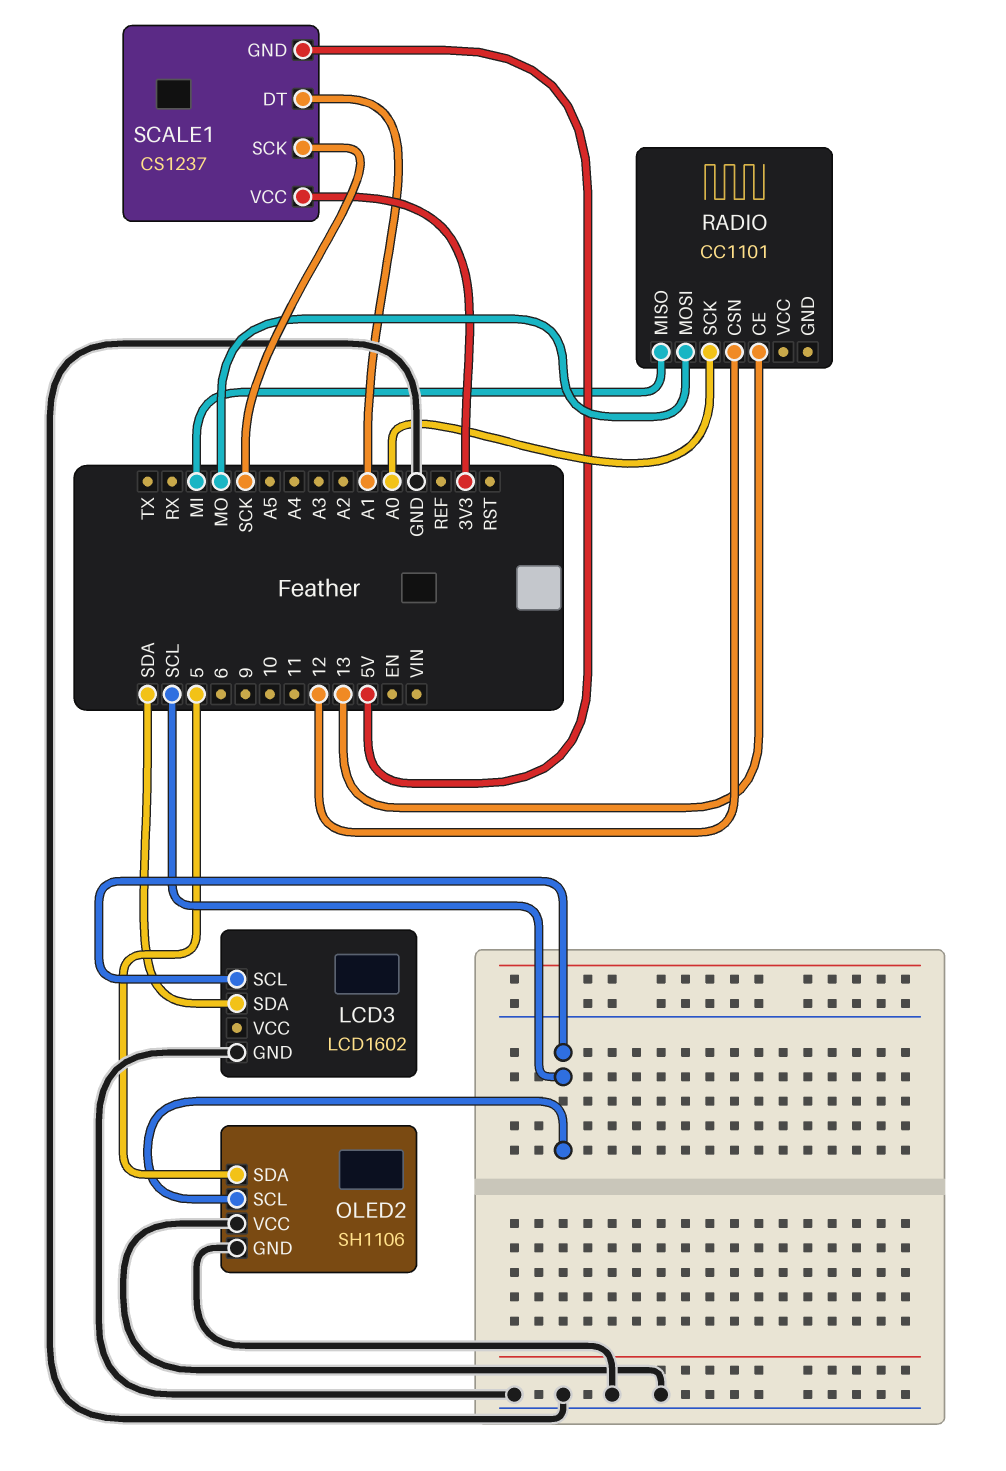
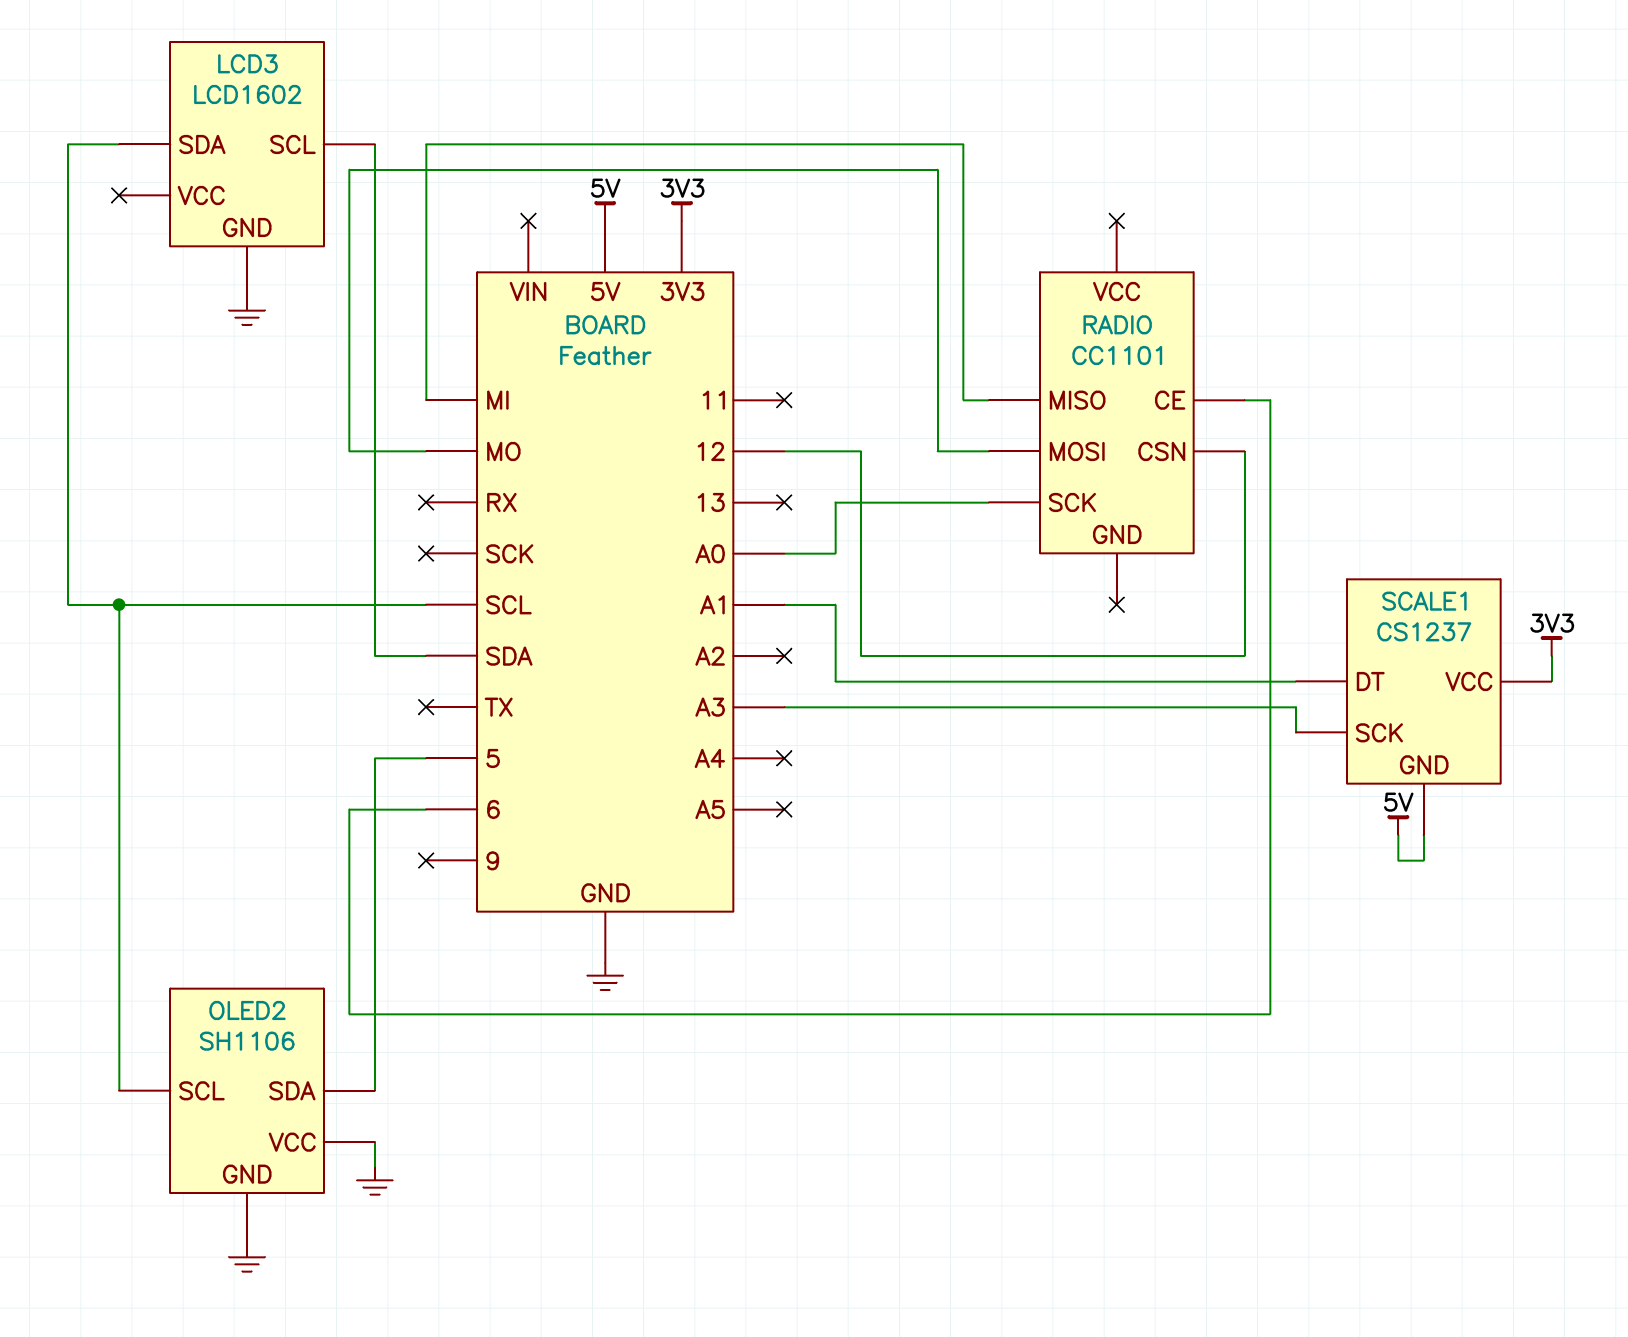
LCD3 pin SCL: SCL -> SDA
LCD3 pin SDA: SDA -> SCL
RADIO pin CE: 13 -> 6
SCALE1 pin SCK: SCK -> A3

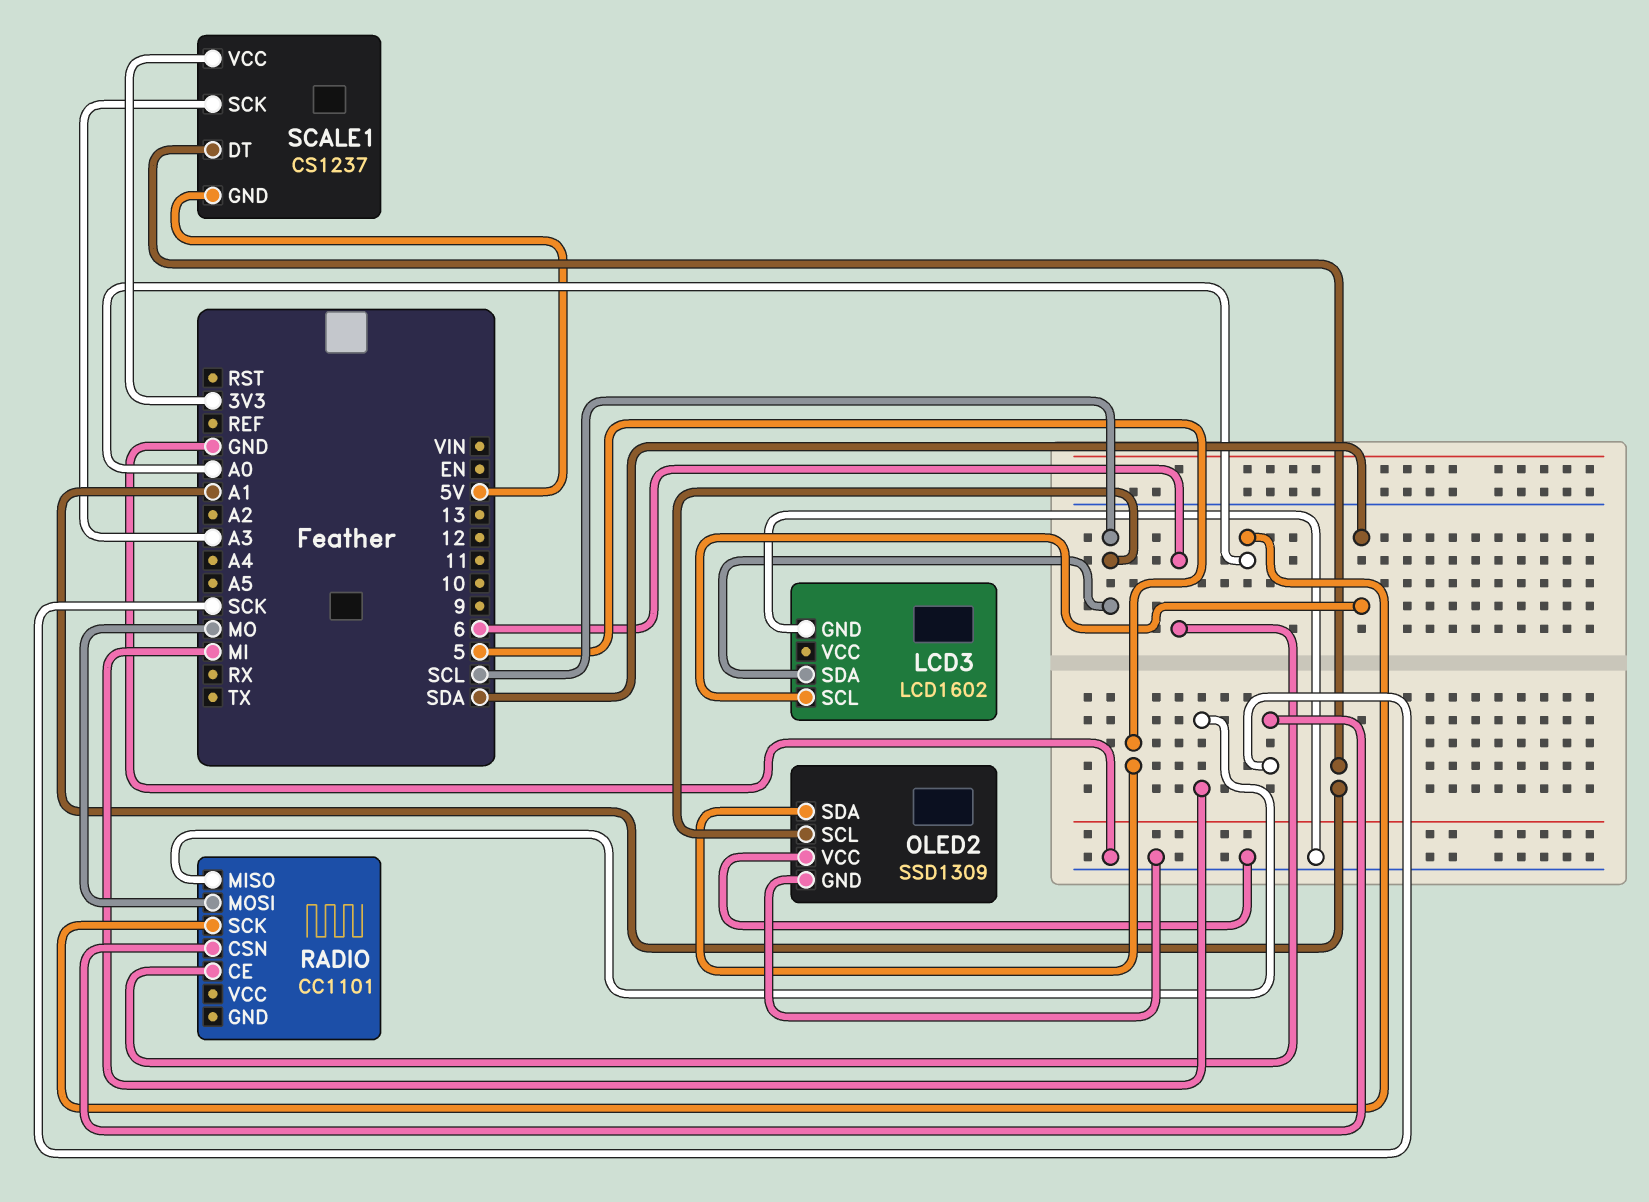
OLED2: SH1106 -> SSD1309
RADIO pin CSN: 12 -> SCK

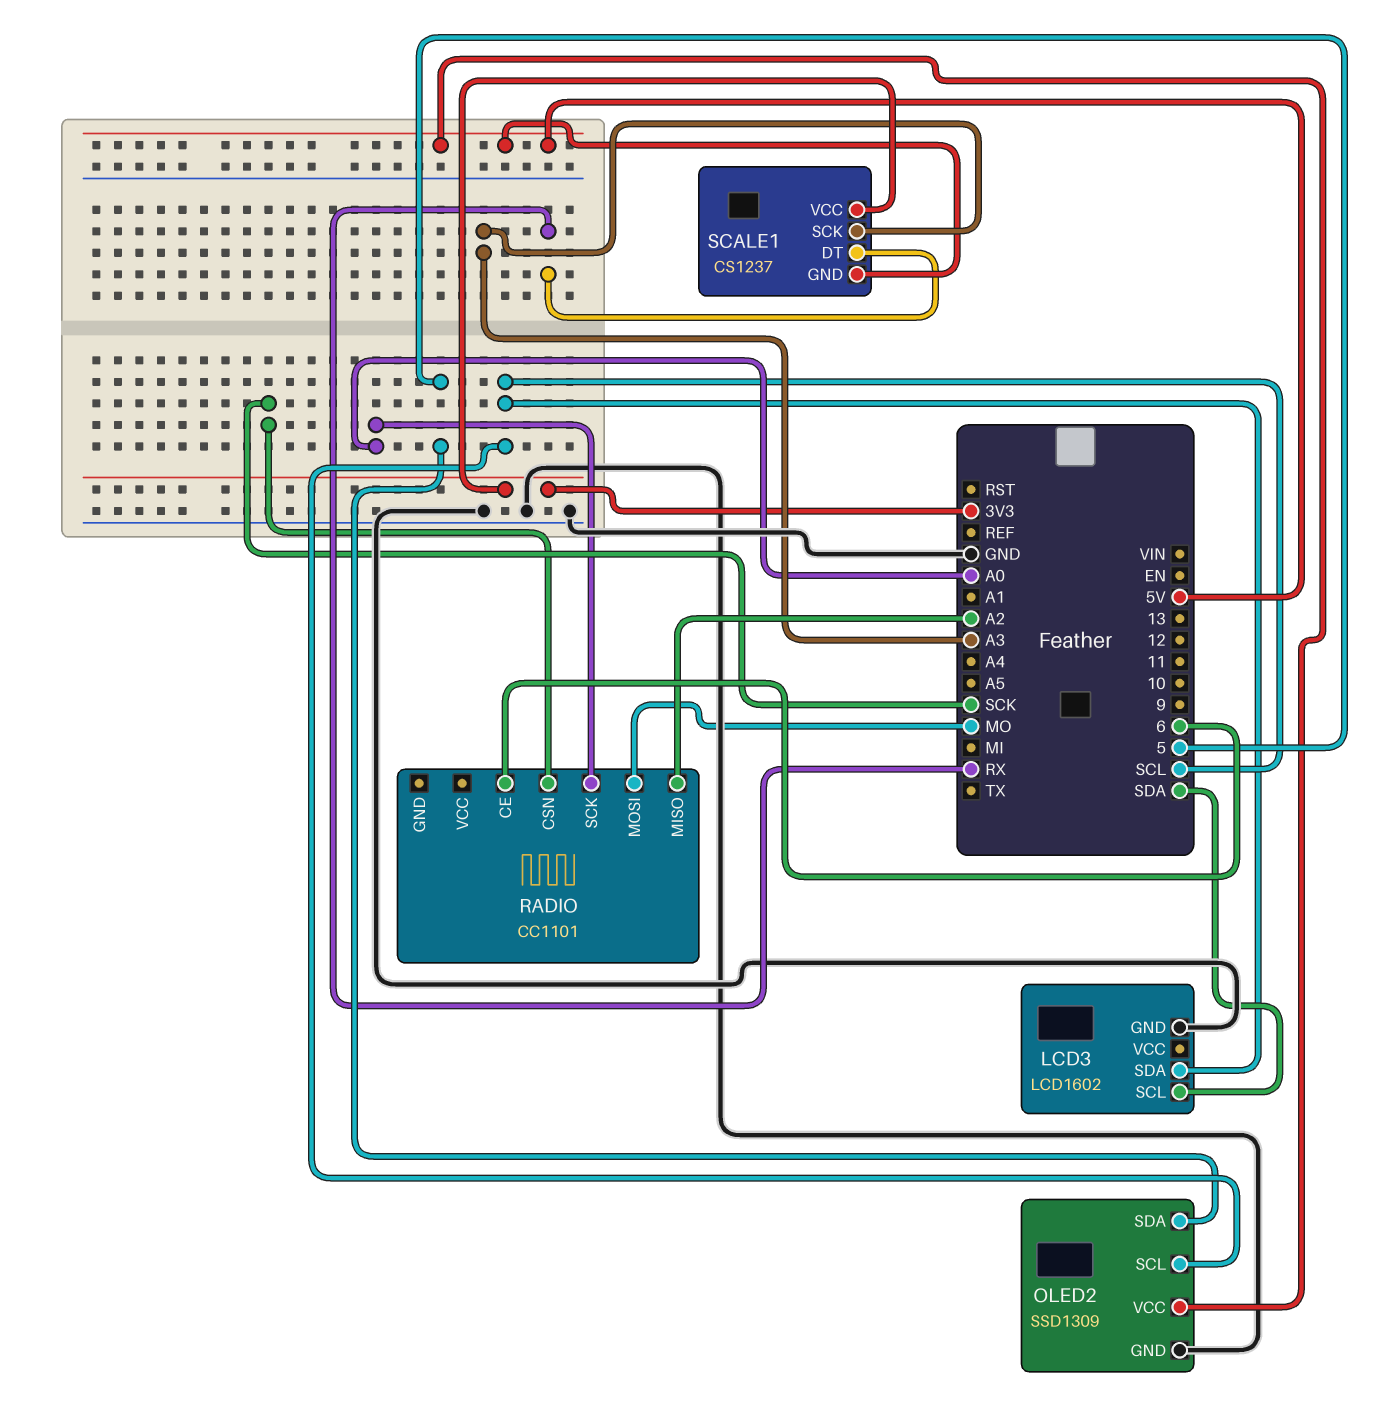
OLED2 pin VCC: GND -> 5V
RADIO pin MISO: MI -> A2
SCALE1 pin DT: A1 -> RX

